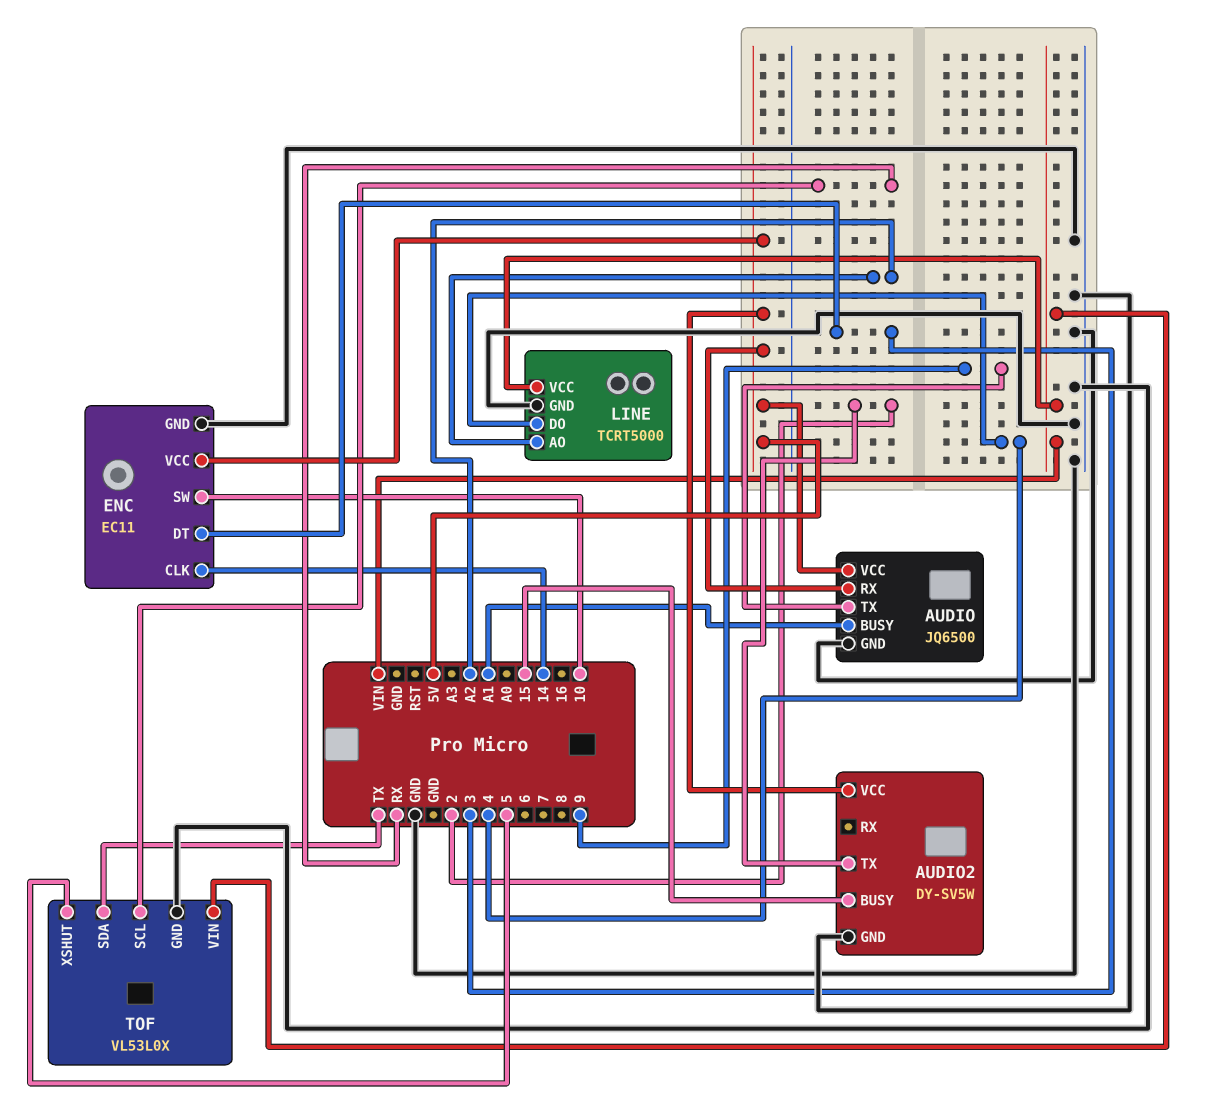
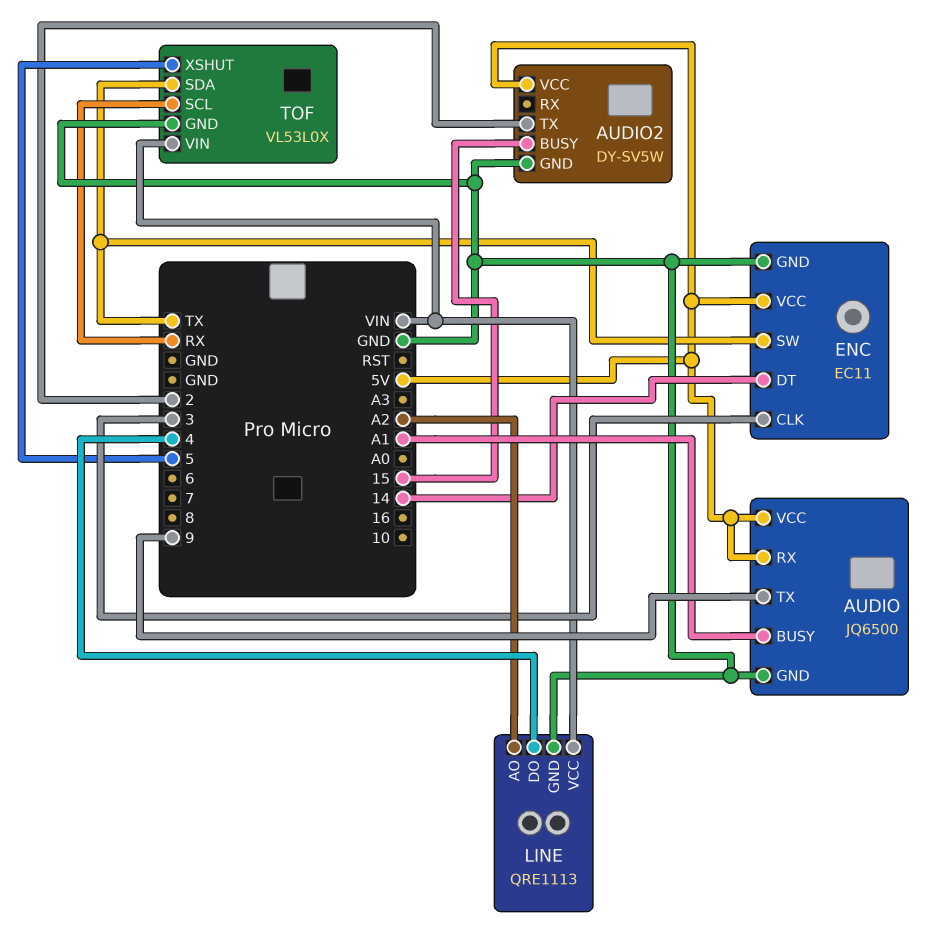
ENC pin CLK: 14 -> 3
ENC pin DT: 3 -> 14
ENC pin SW: 10 -> TX
LINE: TCRT5000 -> QRE1113

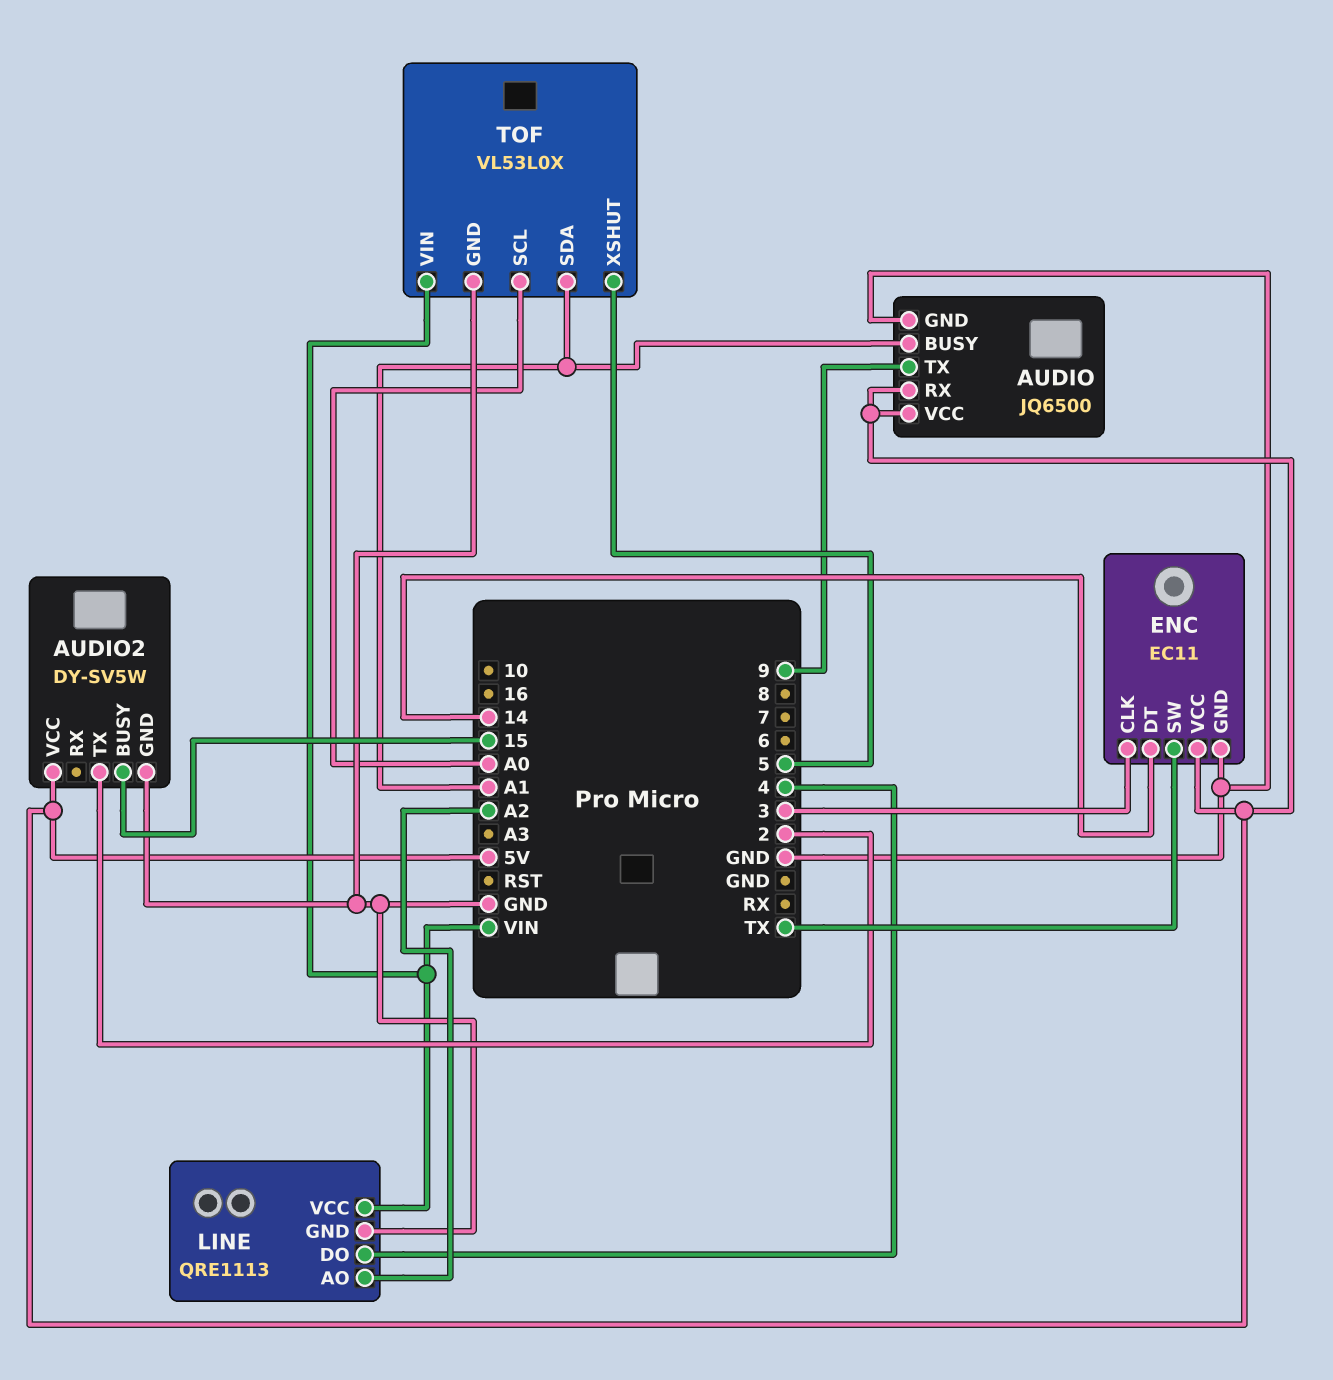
TOF pin SCL: RX -> A0
TOF pin SDA: TX -> A1

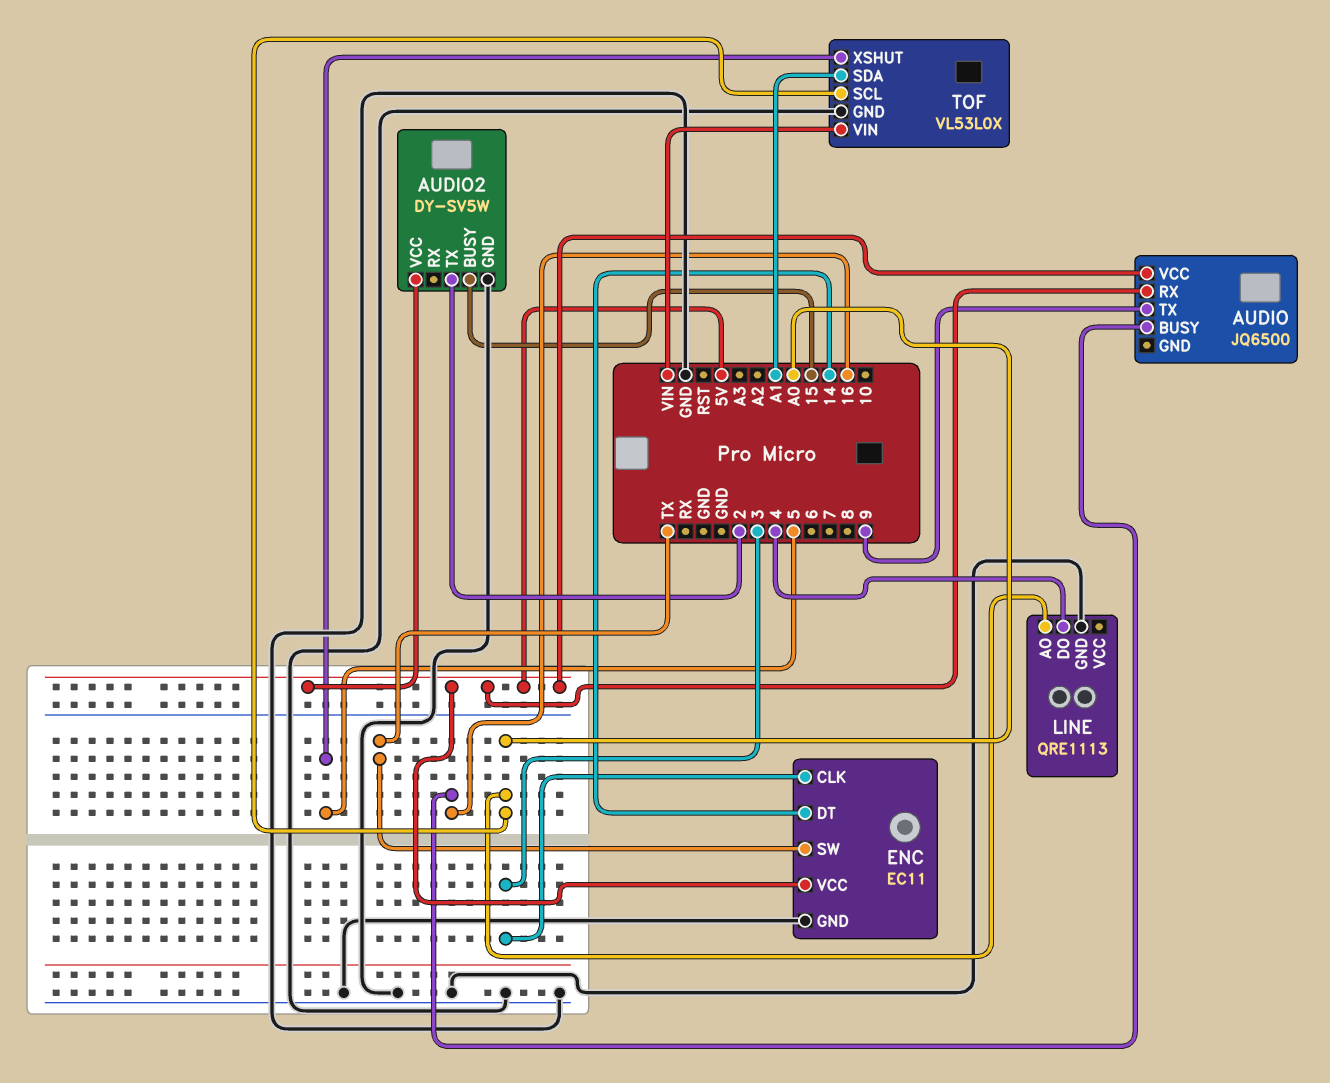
AUDIO pin BUSY: A1 -> 16
AUDIO pin GND: GND -> none
LINE pin AO: A2 -> A0
LINE pin VCC: VIN -> none

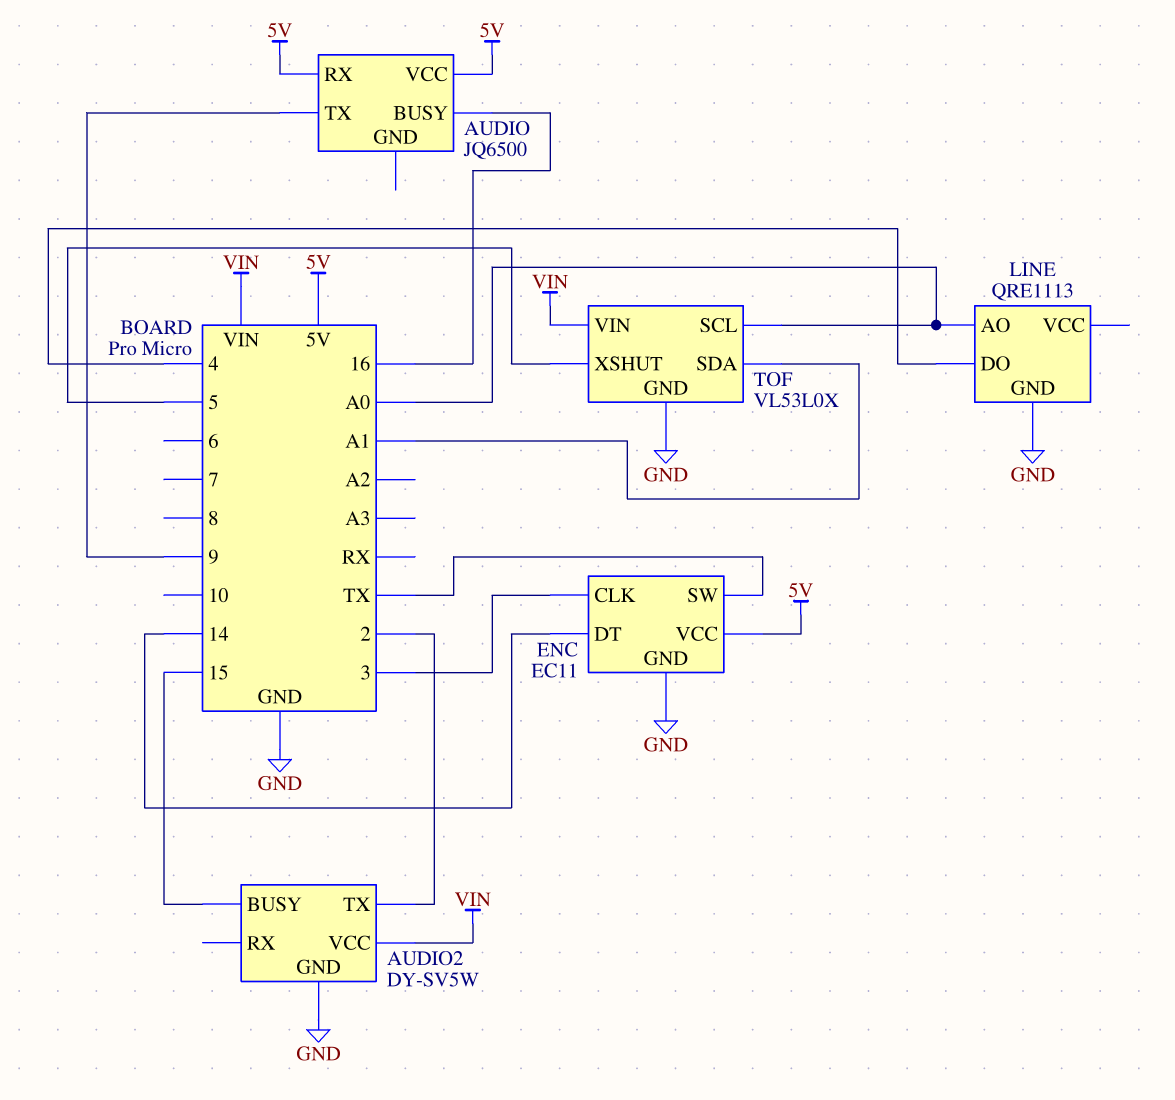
AUDIO2 pin VCC: 5V -> VIN

